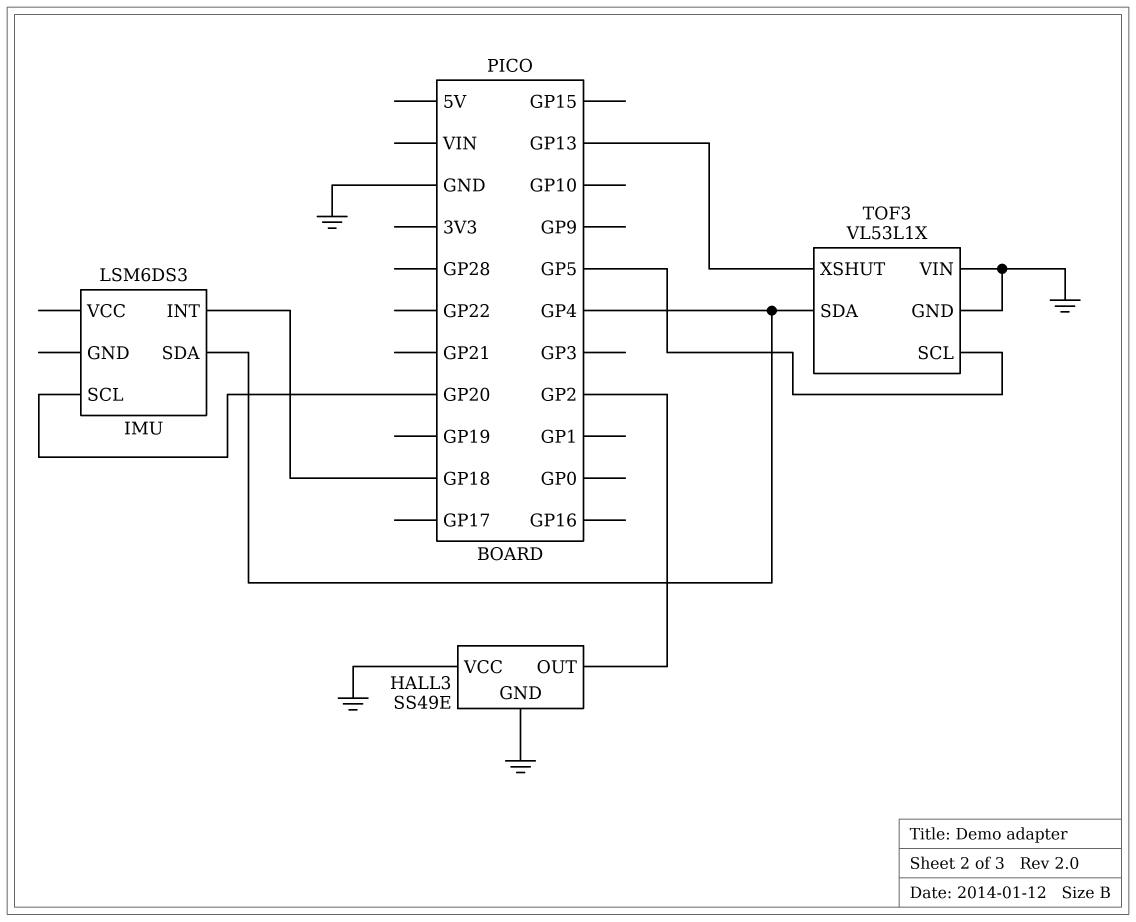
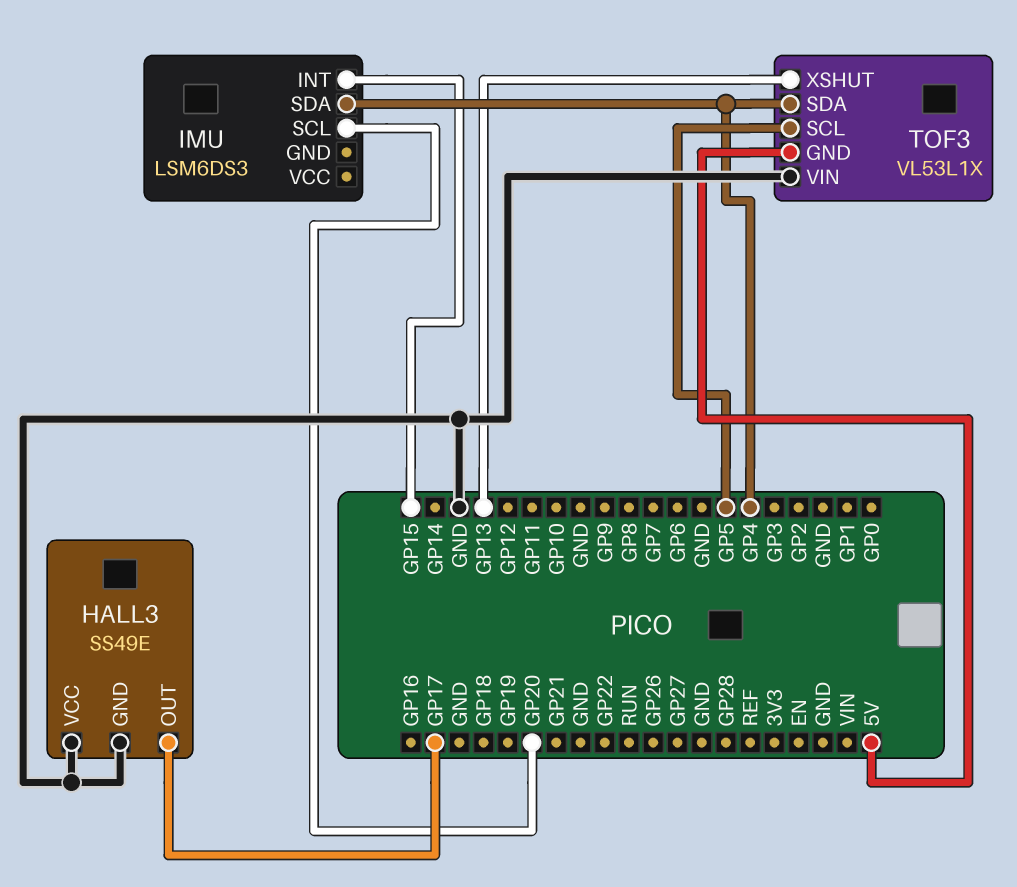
HALL3 pin OUT: GP2 -> GP17
IMU pin INT: GP18 -> GP15
TOF3 pin GND: GND -> 5V

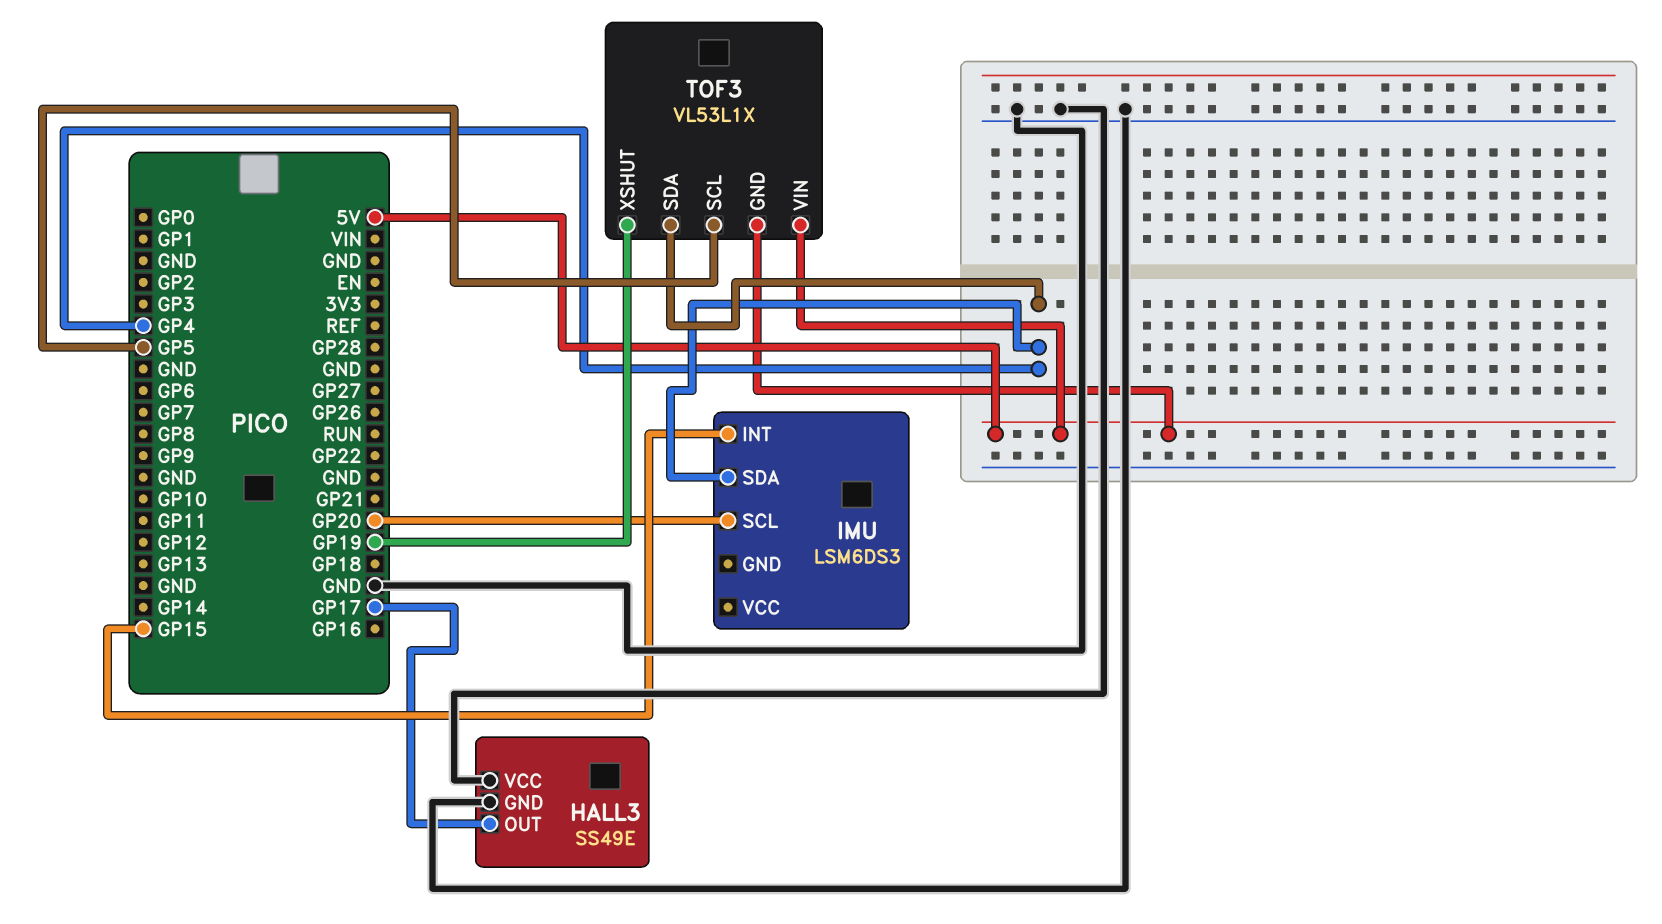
TOF3 pin VIN: GND -> 5V
TOF3 pin XSHUT: GP13 -> GP19

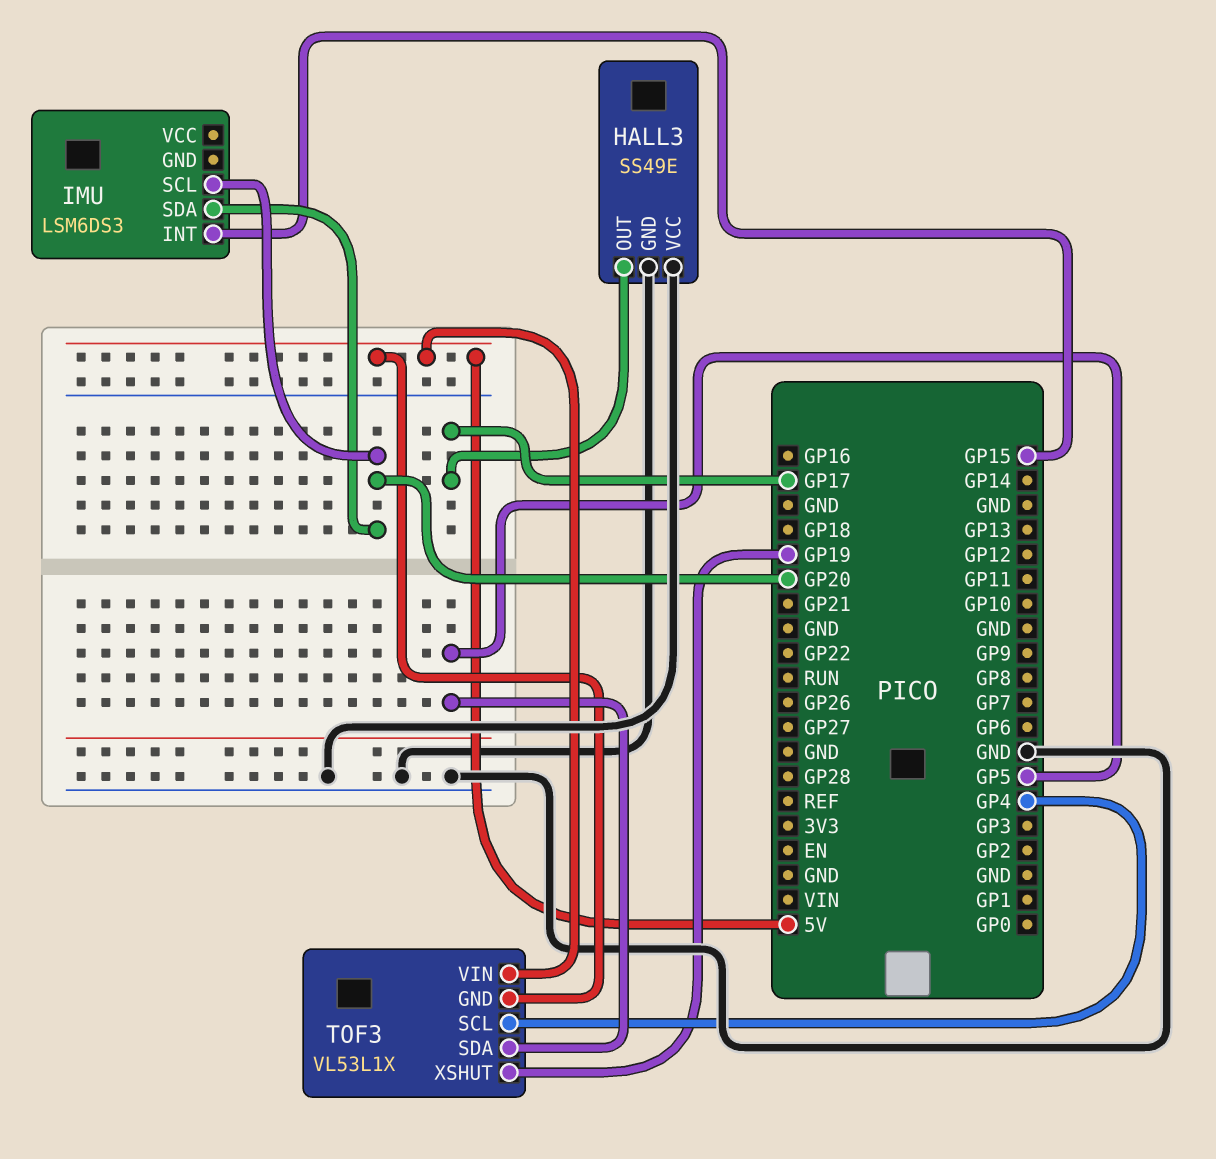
IMU pin SDA: GP4 -> GP20
TOF3 pin SCL: GP5 -> GP4
TOF3 pin SDA: GP4 -> GP5

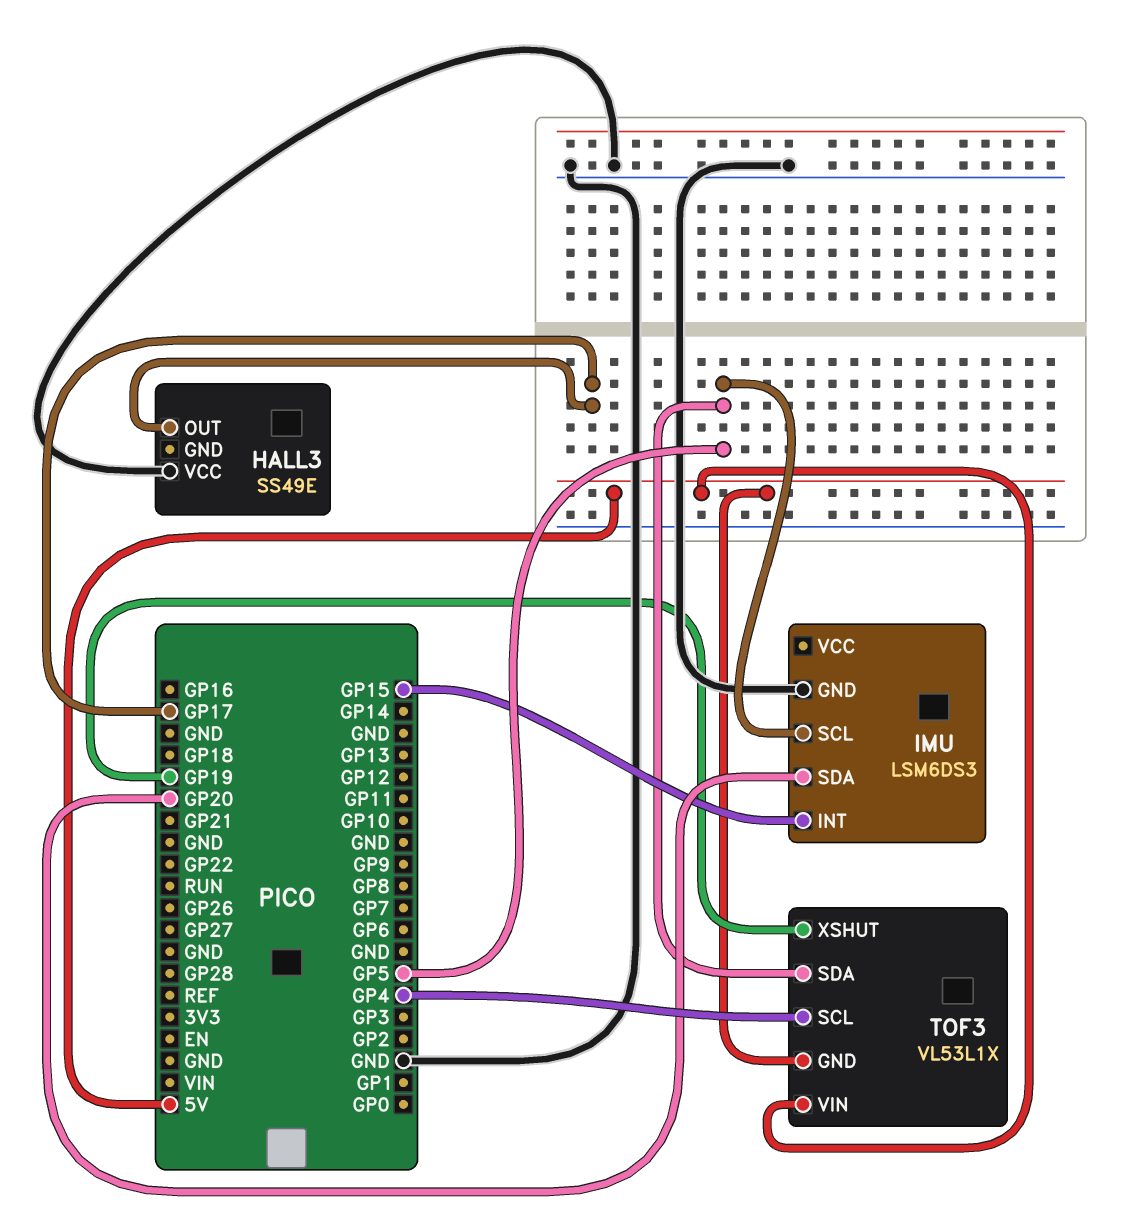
HALL3 pin GND: GND -> none
IMU pin GND: none -> GND
IMU pin SCL: GP20 -> GP5

